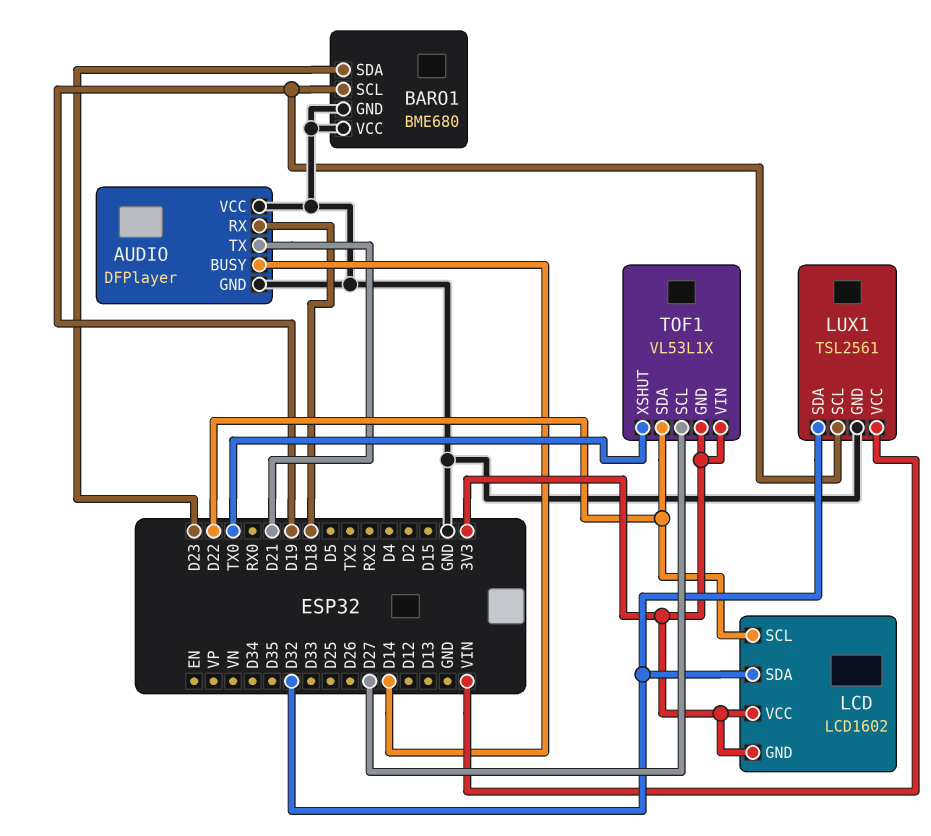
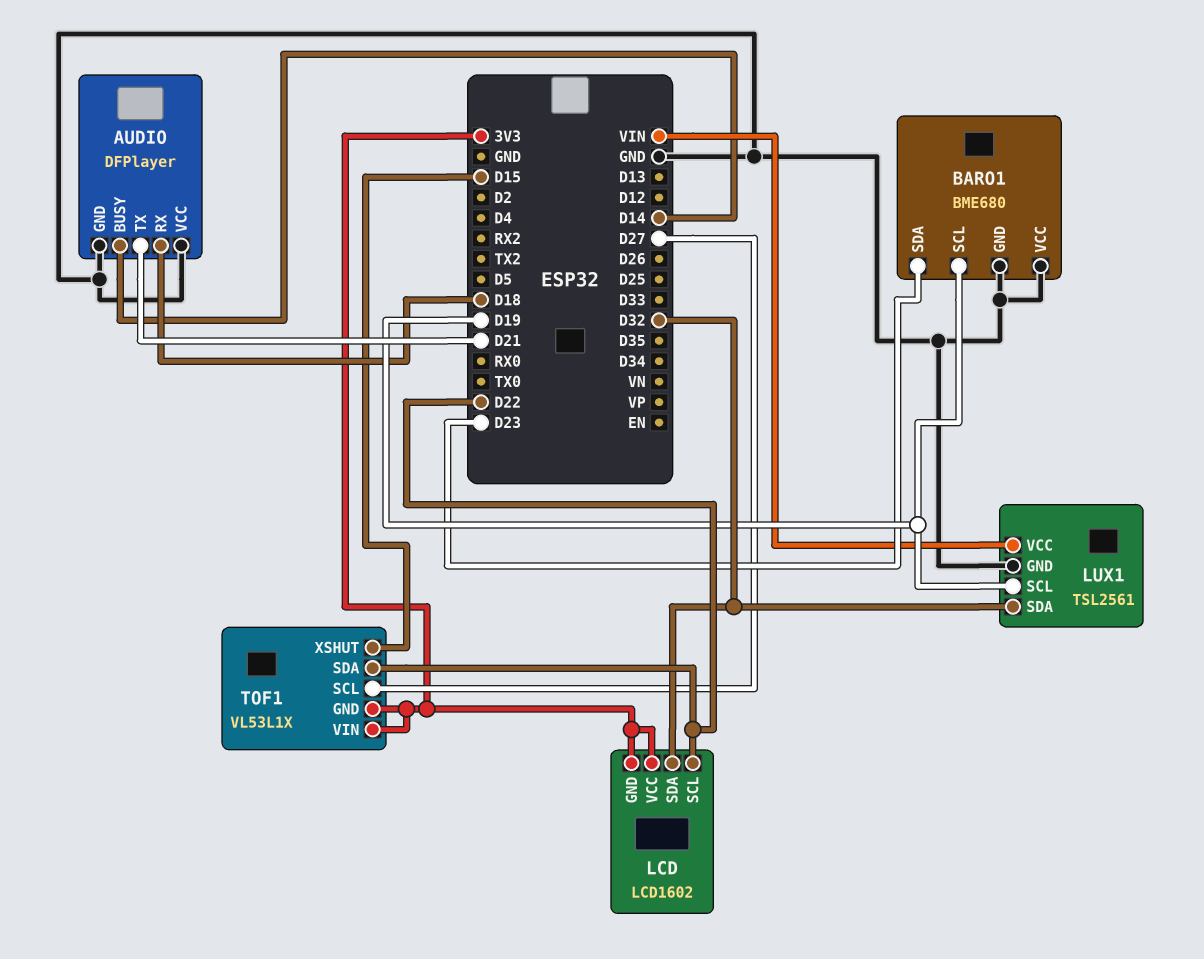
TOF1 pin XSHUT: TX0 -> D15

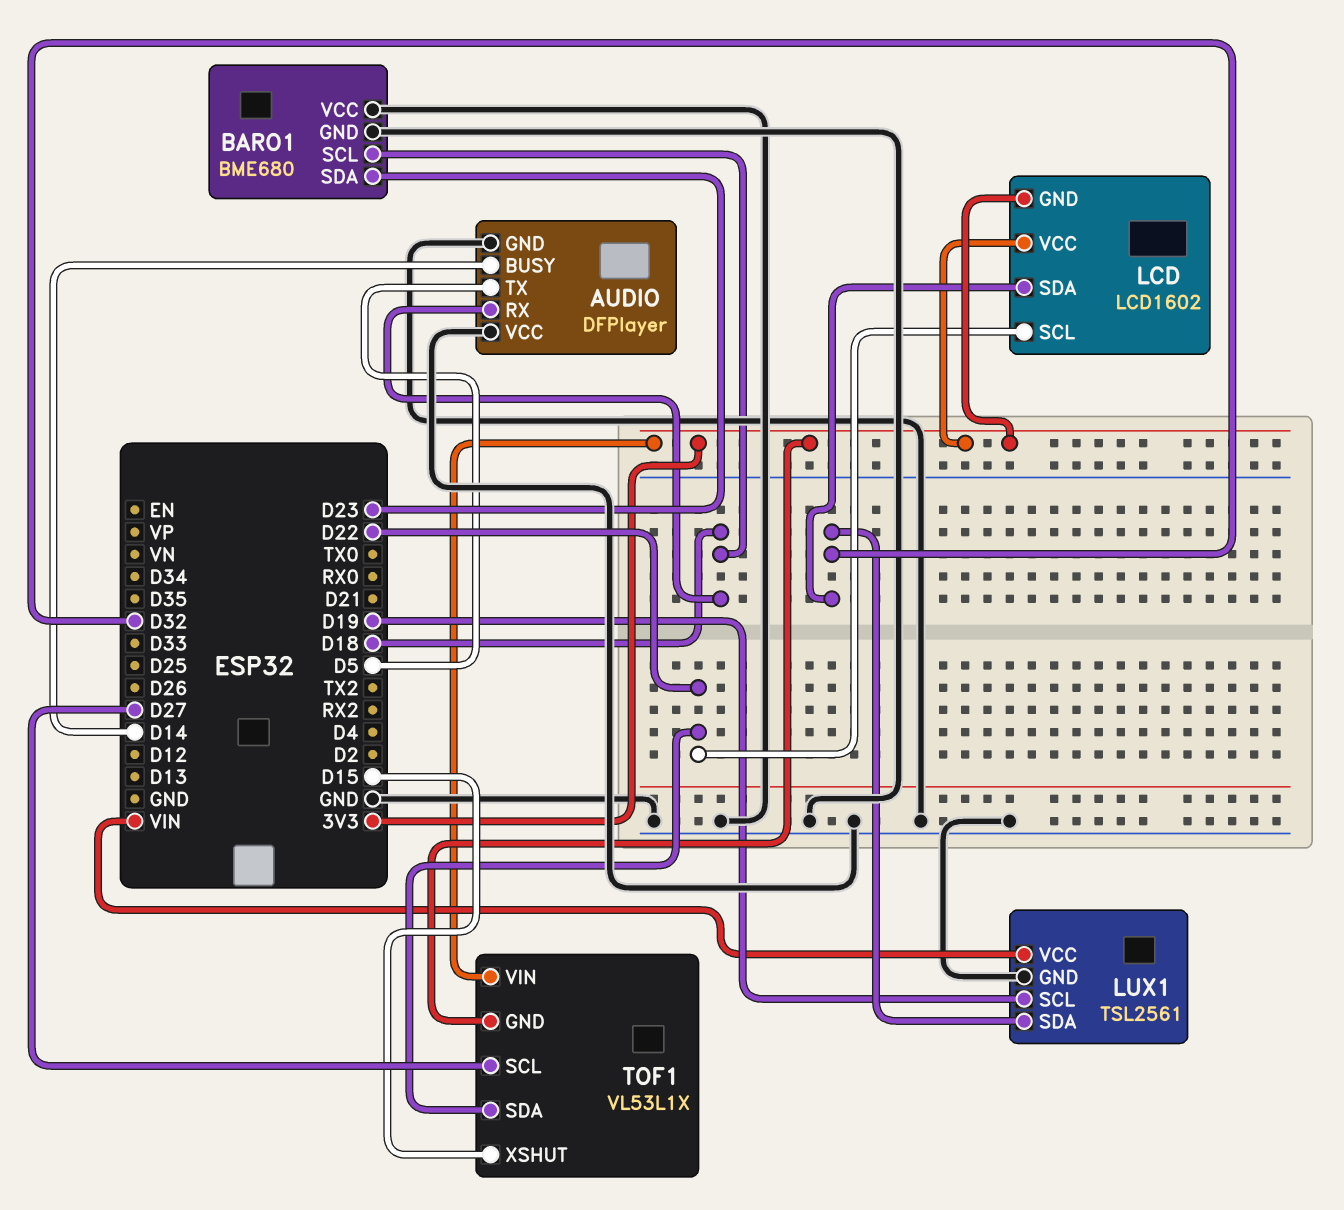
AUDIO pin TX: D21 -> D5
BARO1 pin SCL: D19 -> D18

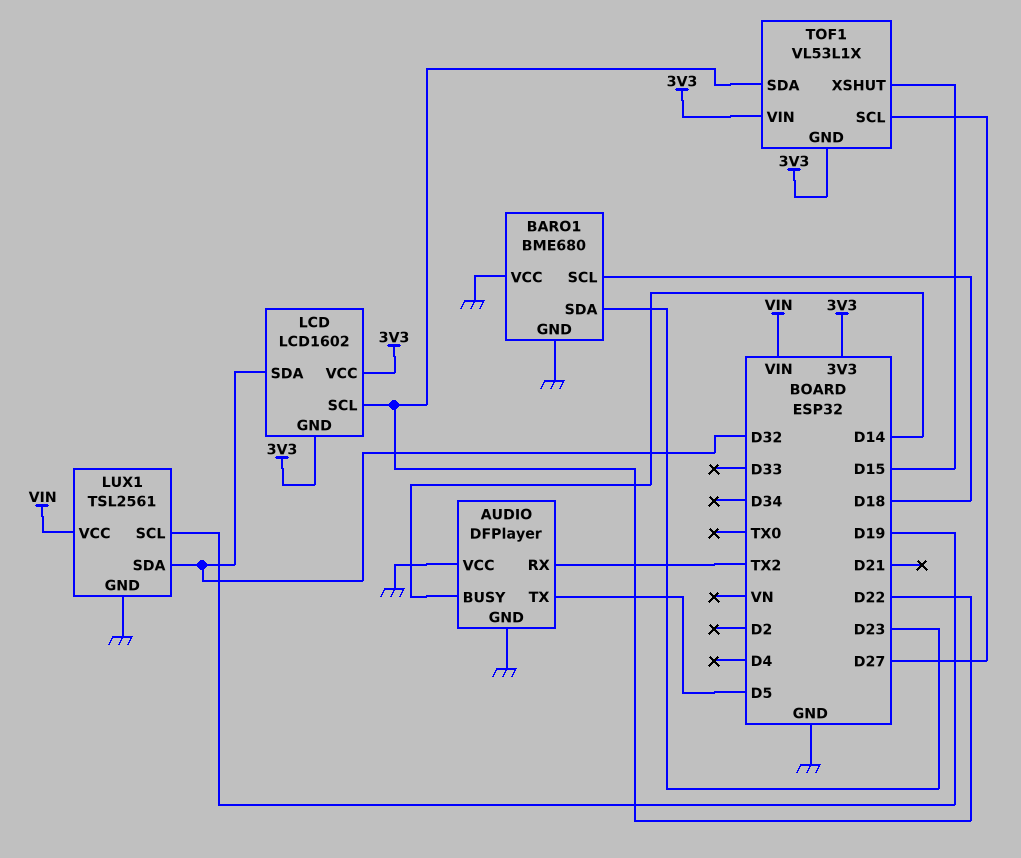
AUDIO pin RX: D18 -> TX2

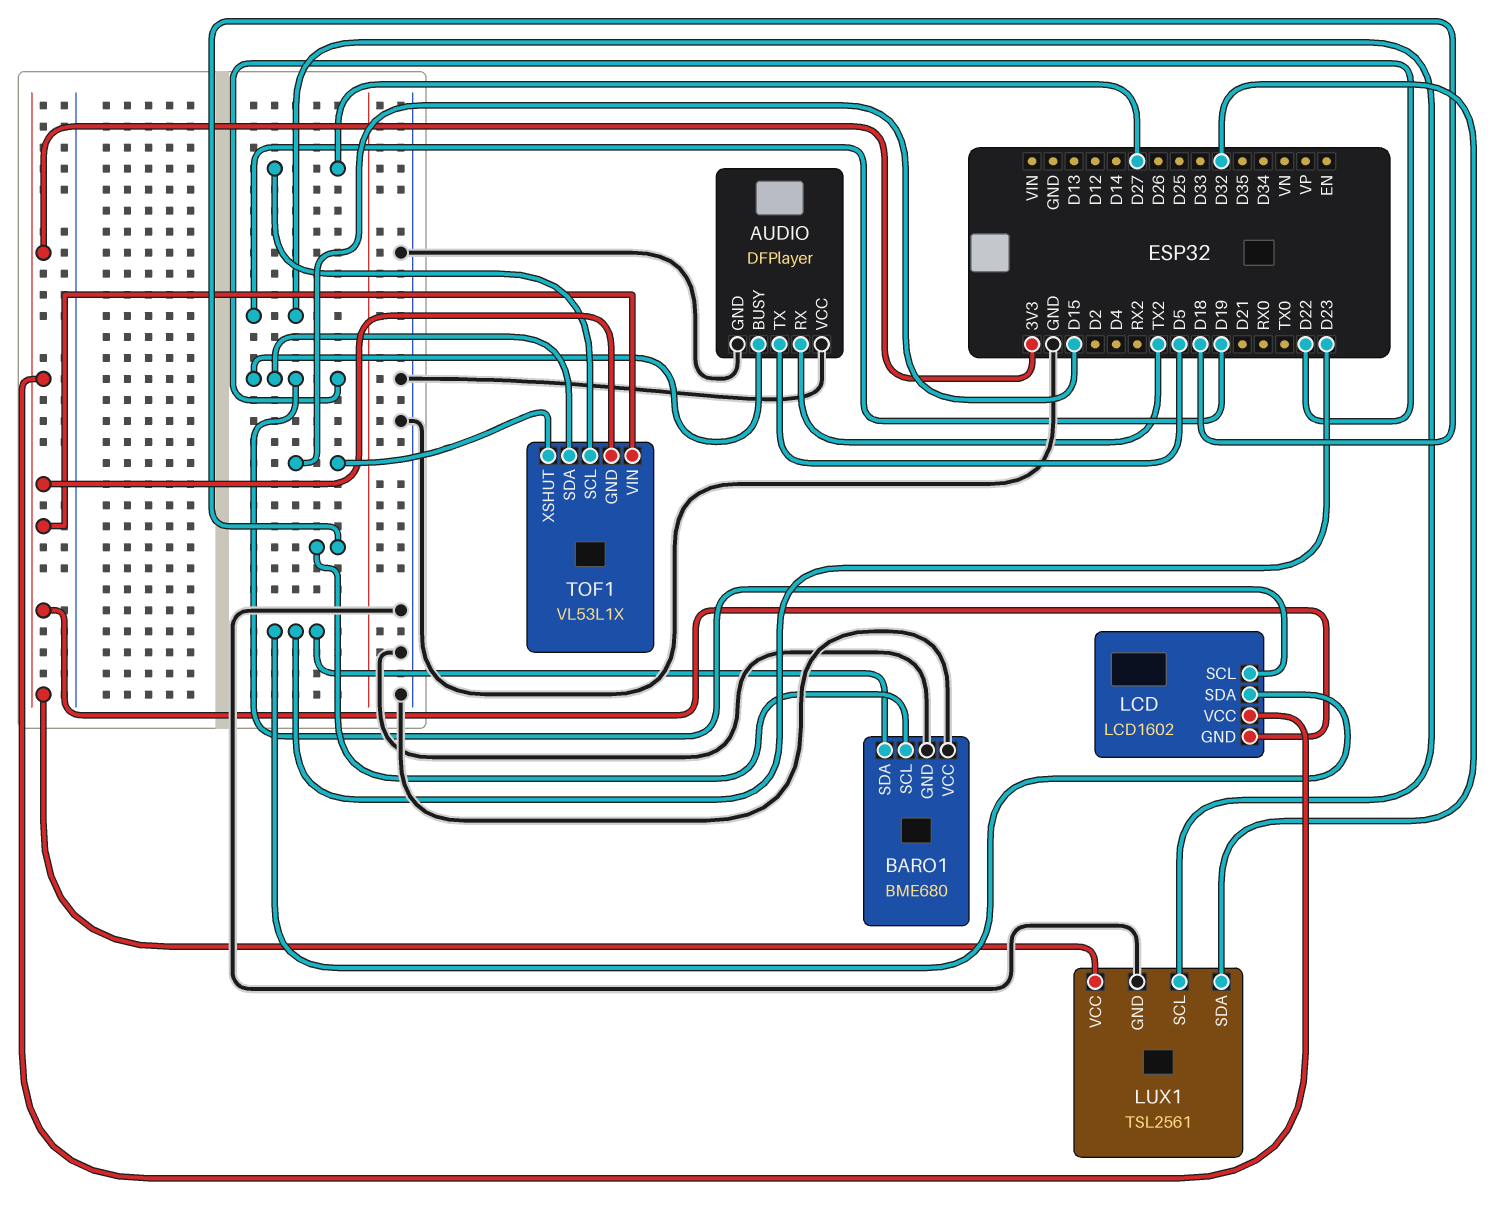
AUDIO pin BUSY: D14 -> D22
LCD pin SDA: D32 -> D23
LUX1 pin VCC: VIN -> 3V3

